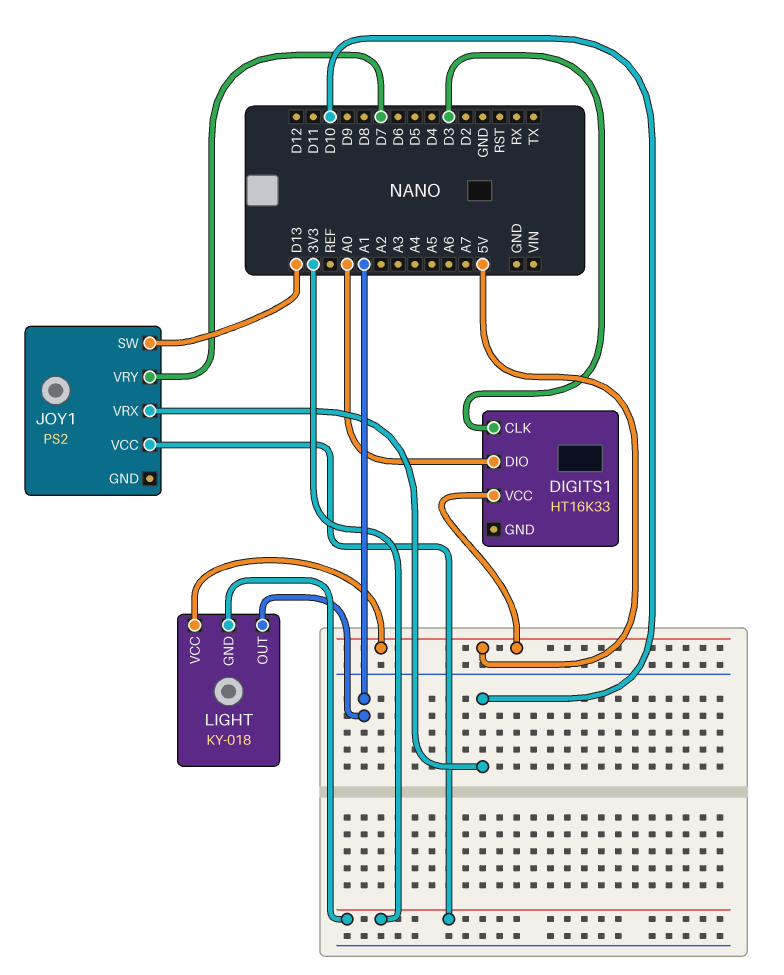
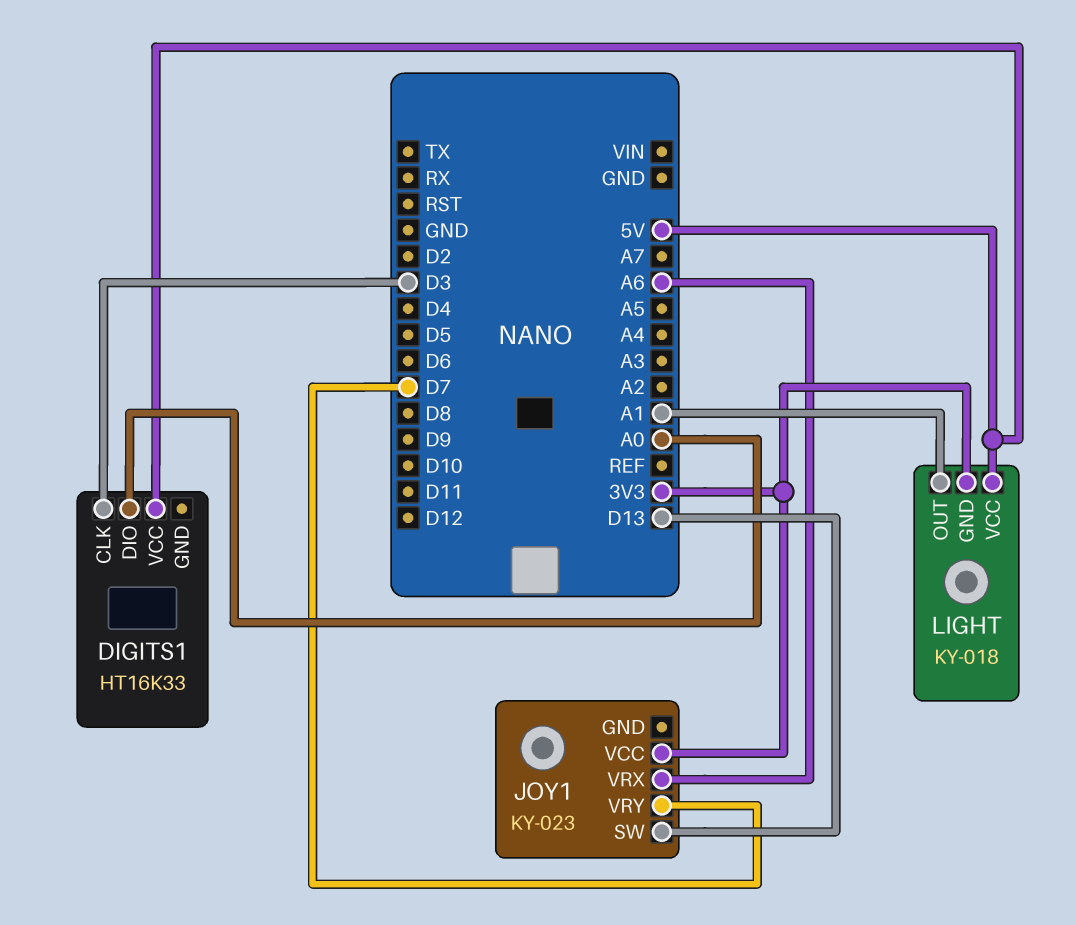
JOY1: PS2 -> KY-023
JOY1 pin VRX: D10 -> A6

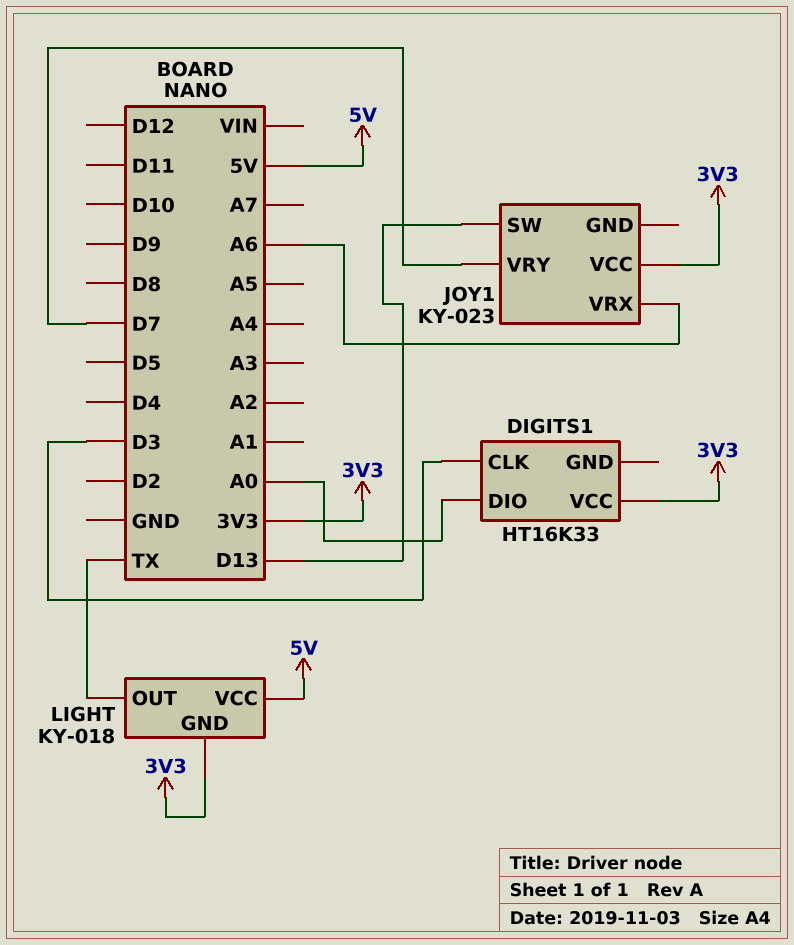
DIGITS1 pin VCC: 5V -> 3V3
LIGHT pin OUT: A1 -> TX

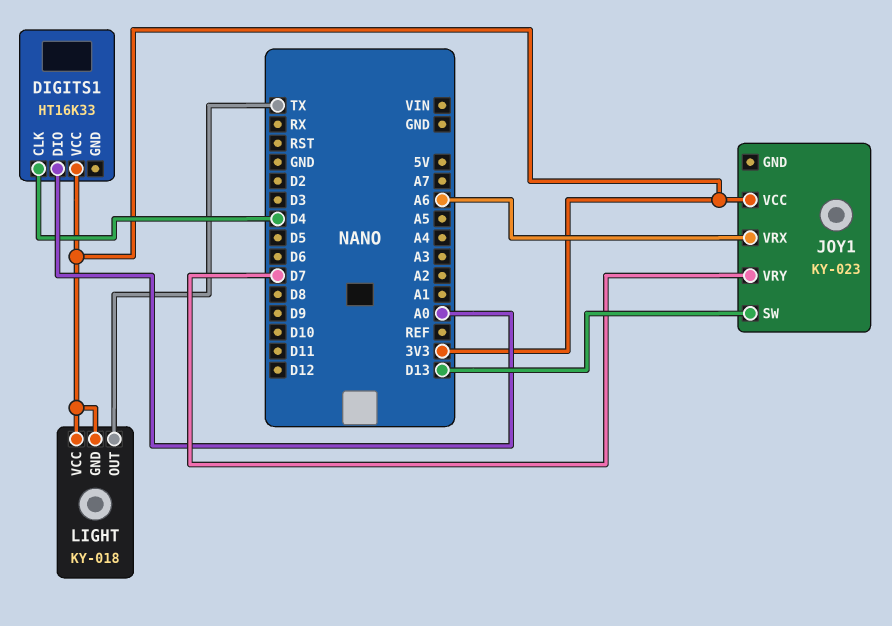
DIGITS1 pin CLK: D3 -> D4
LIGHT pin VCC: 5V -> 3V3

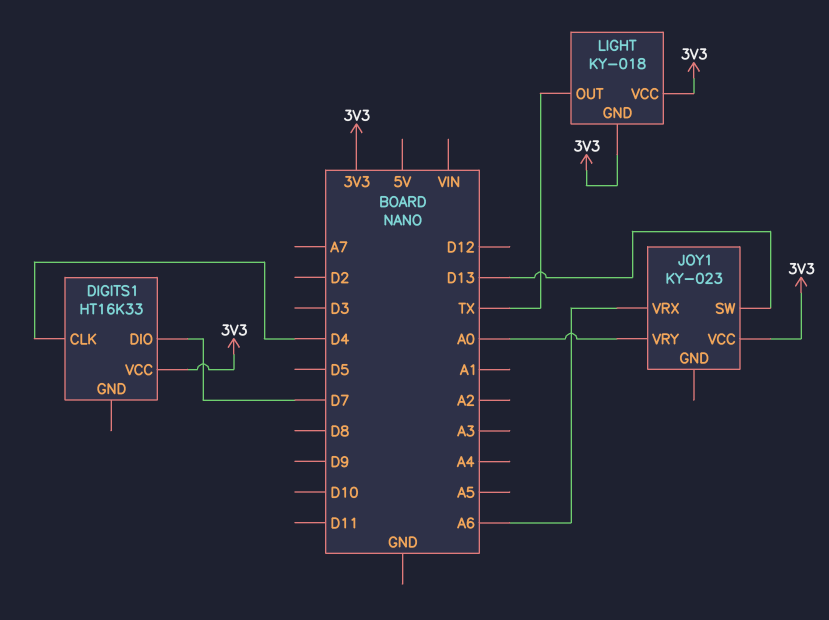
DIGITS1 pin DIO: A0 -> D7
JOY1 pin VRY: D7 -> A0

